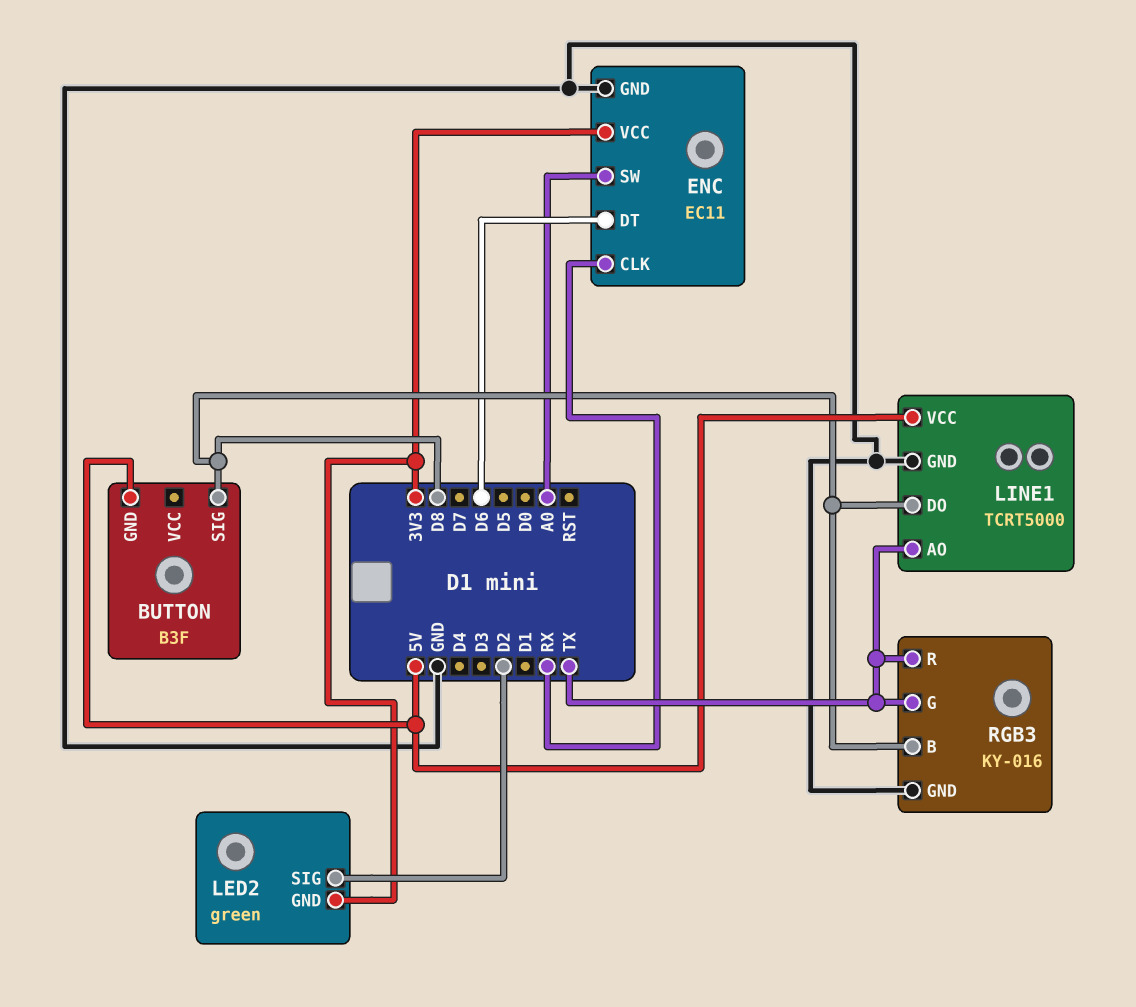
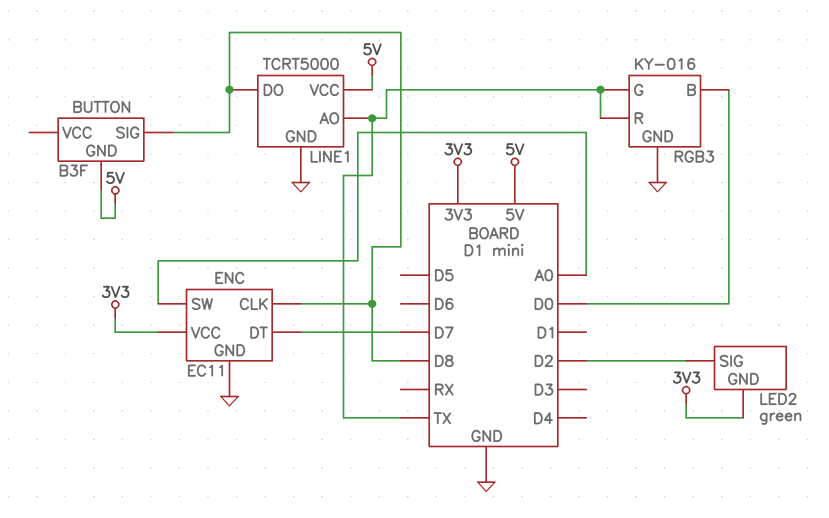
ENC pin CLK: RX -> D8
ENC pin DT: D6 -> D7
RGB3 pin B: D8 -> D0

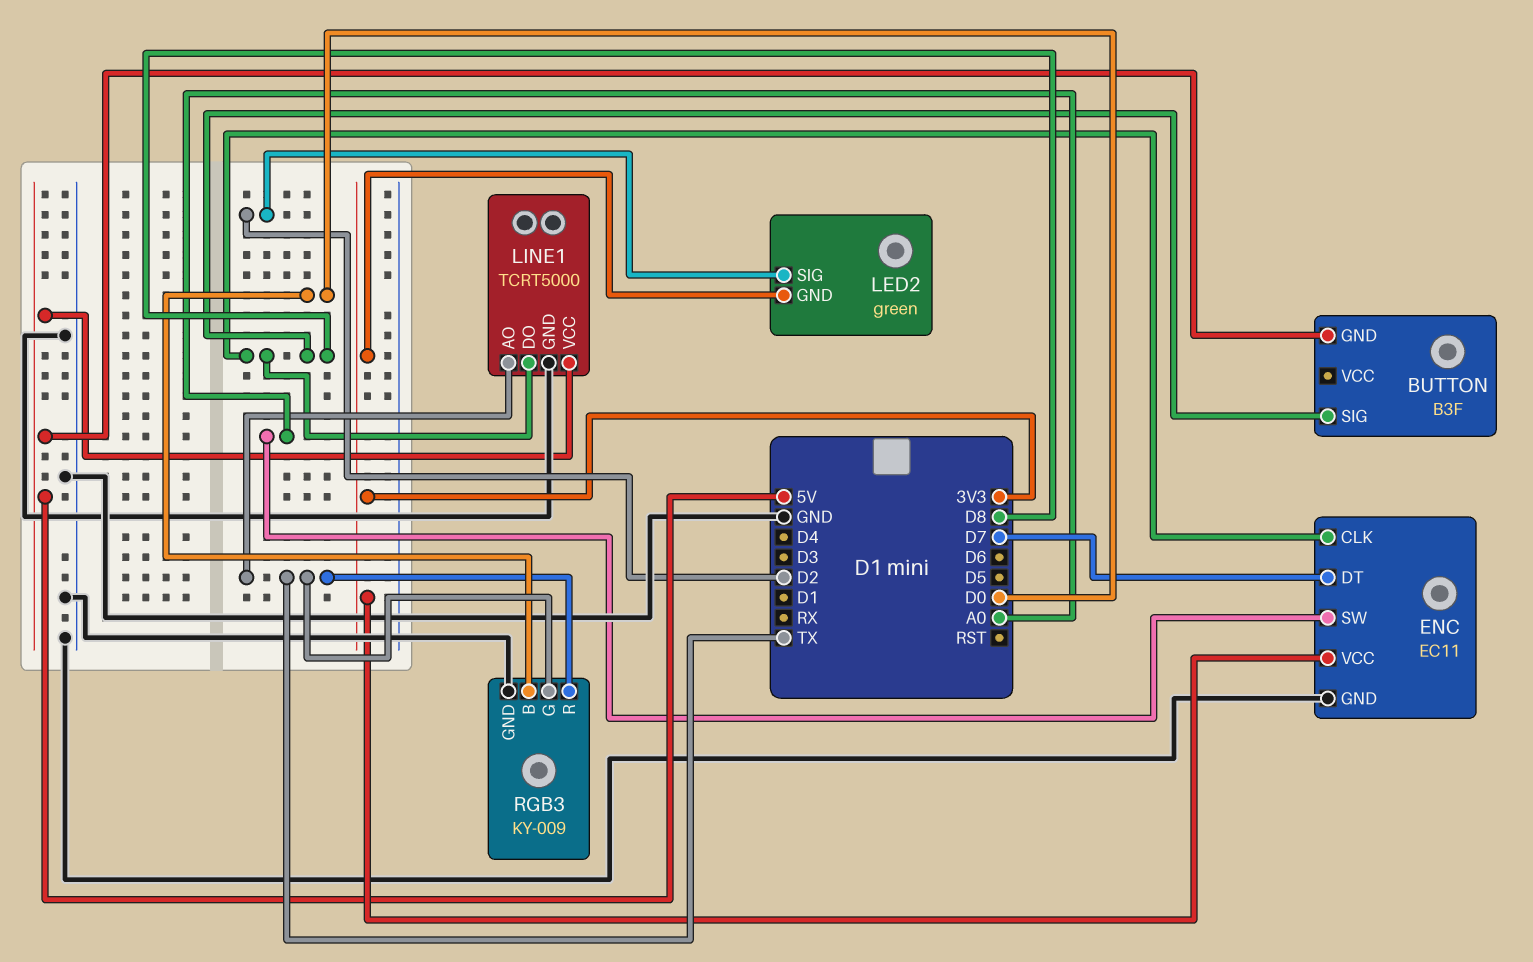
RGB3: KY-016 -> KY-009

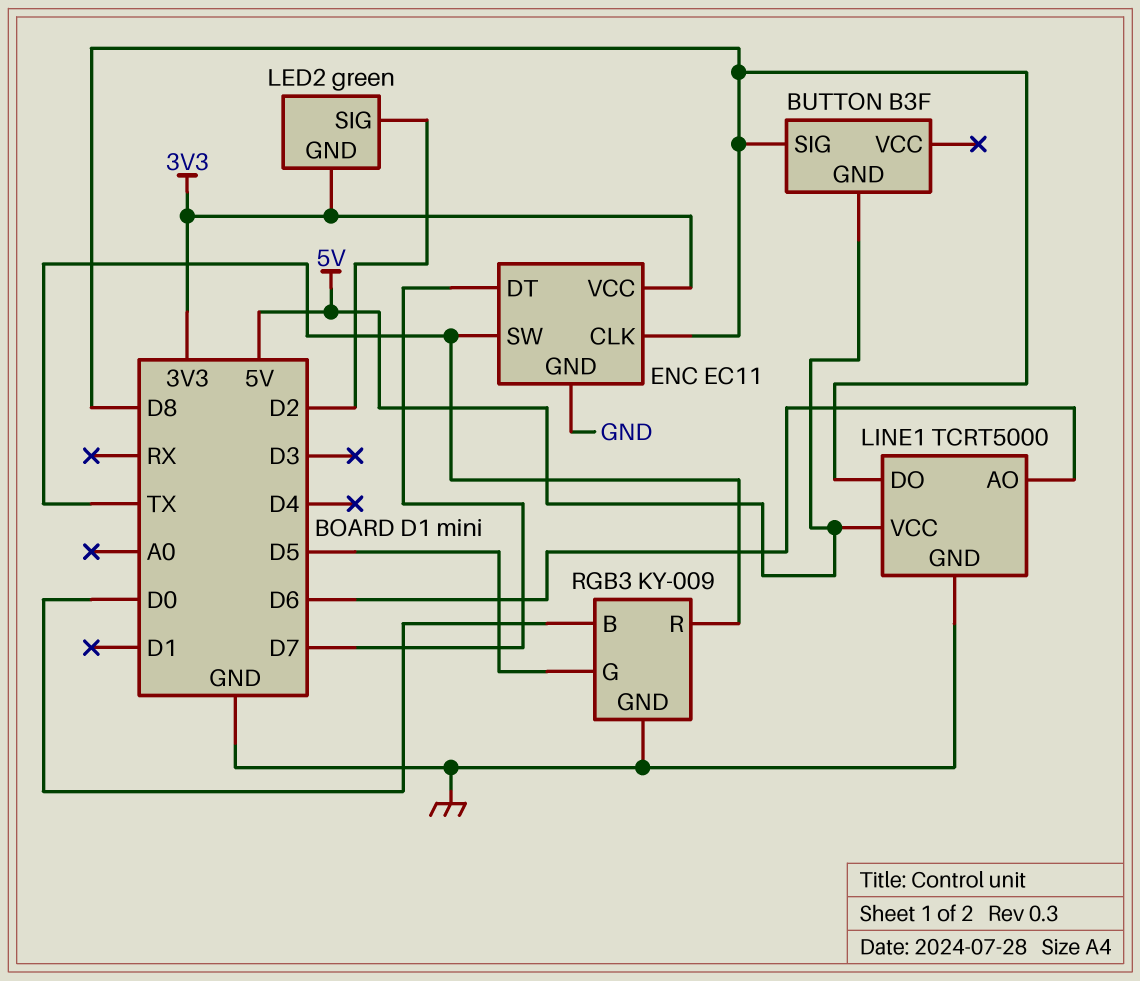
ENC pin SW: A0 -> TX
LINE1 pin AO: TX -> D6
RGB3 pin G: TX -> D5

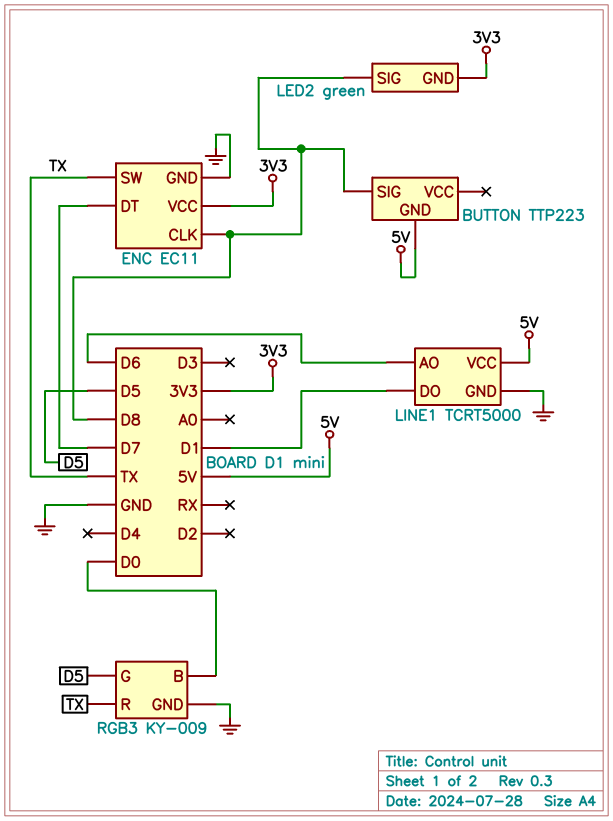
BUTTON: B3F -> TTP223
LED2 pin SIG: D2 -> D8
LINE1 pin DO: D8 -> D1

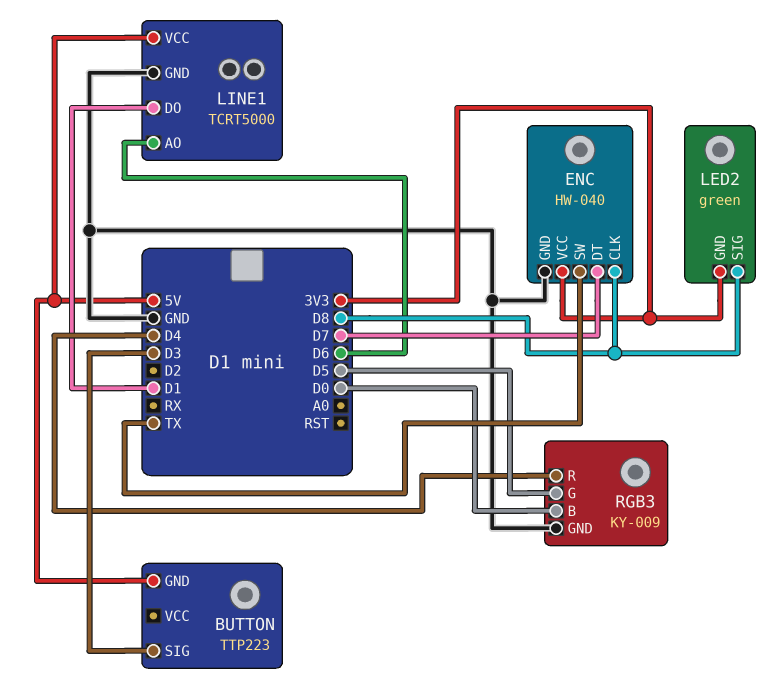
BUTTON pin SIG: D8 -> D3
ENC: EC11 -> HW-040
RGB3 pin R: TX -> D4

